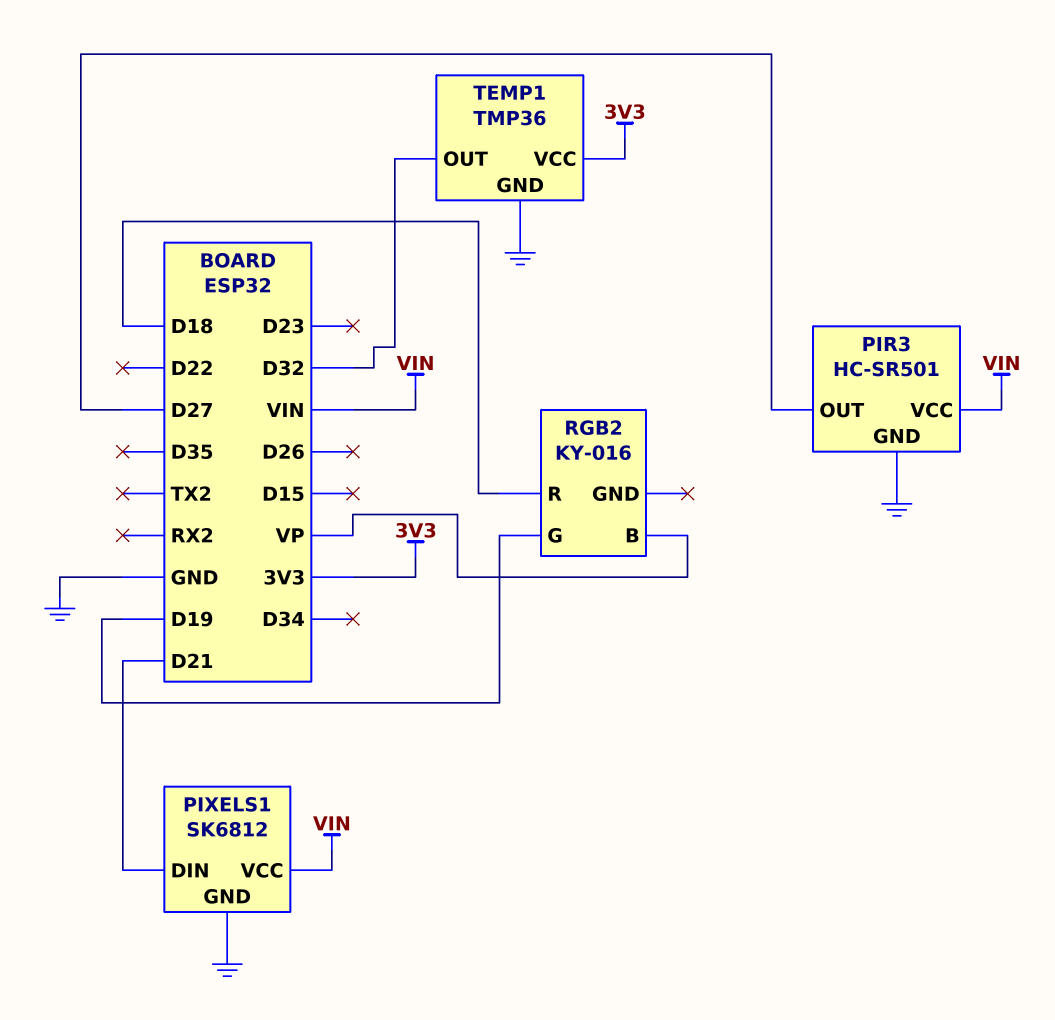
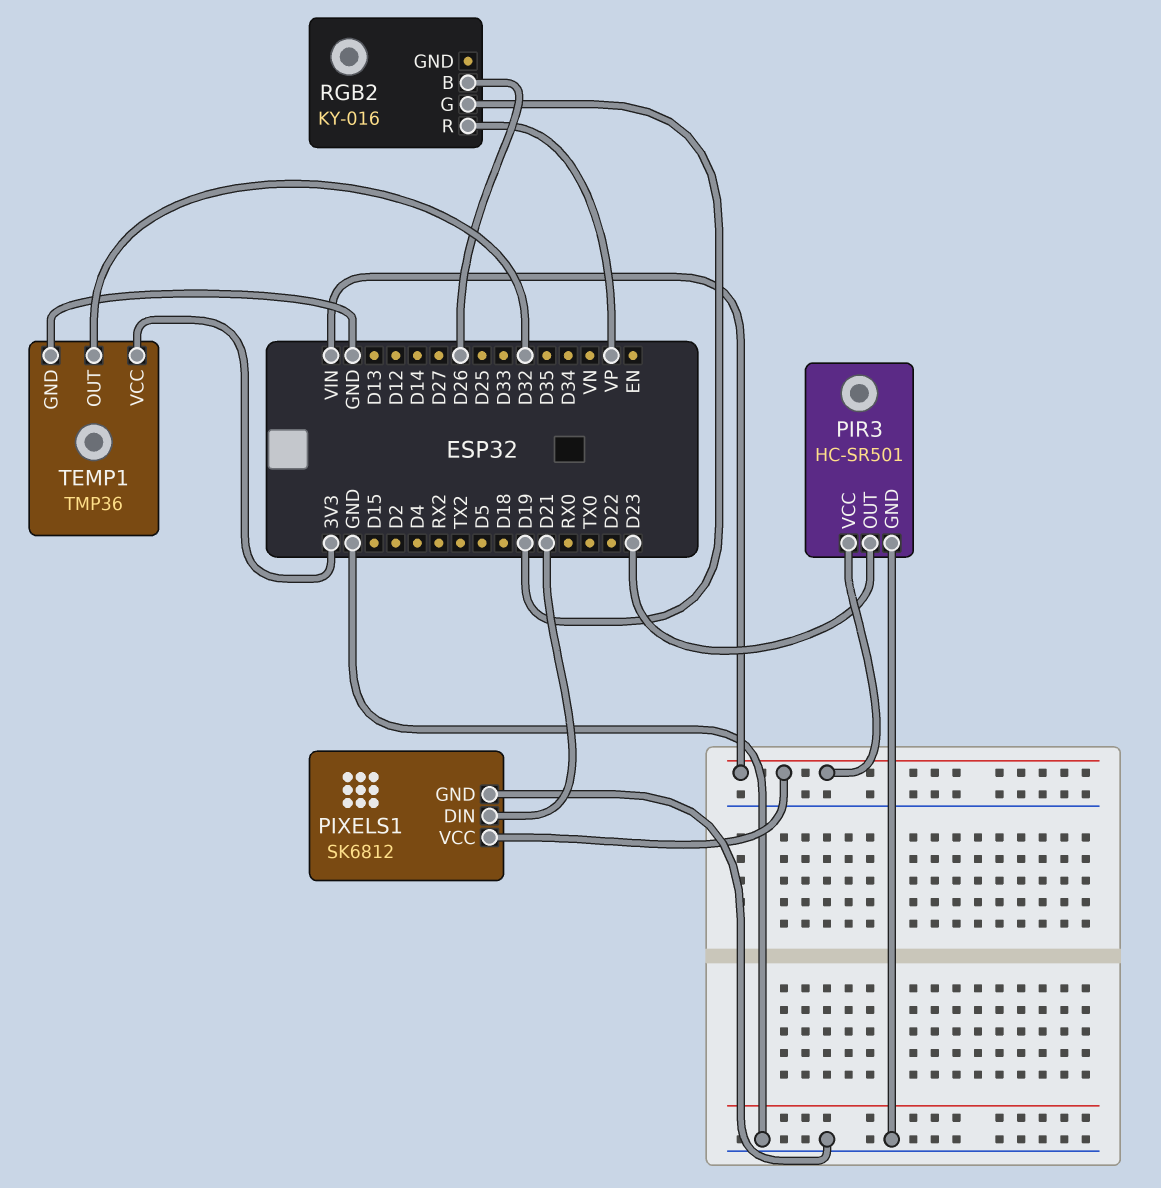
PIR3 pin OUT: D27 -> D23
RGB2 pin B: VP -> D26
RGB2 pin R: D18 -> VP

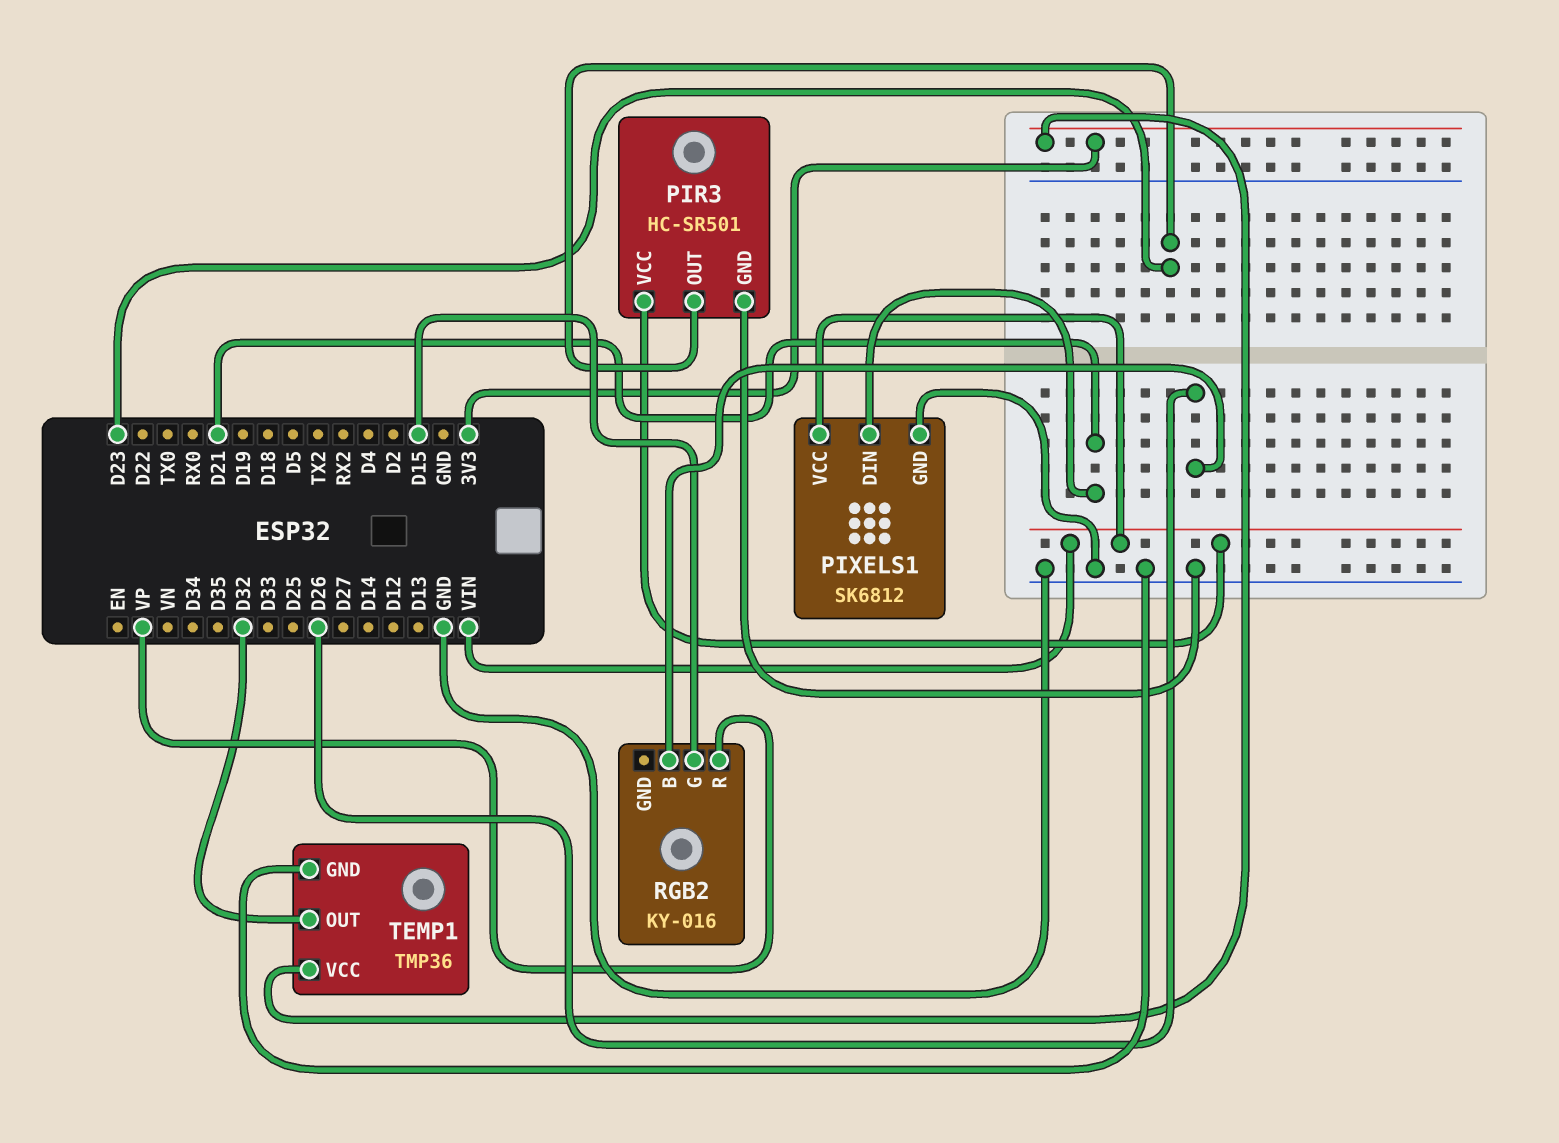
RGB2 pin G: D19 -> D15

